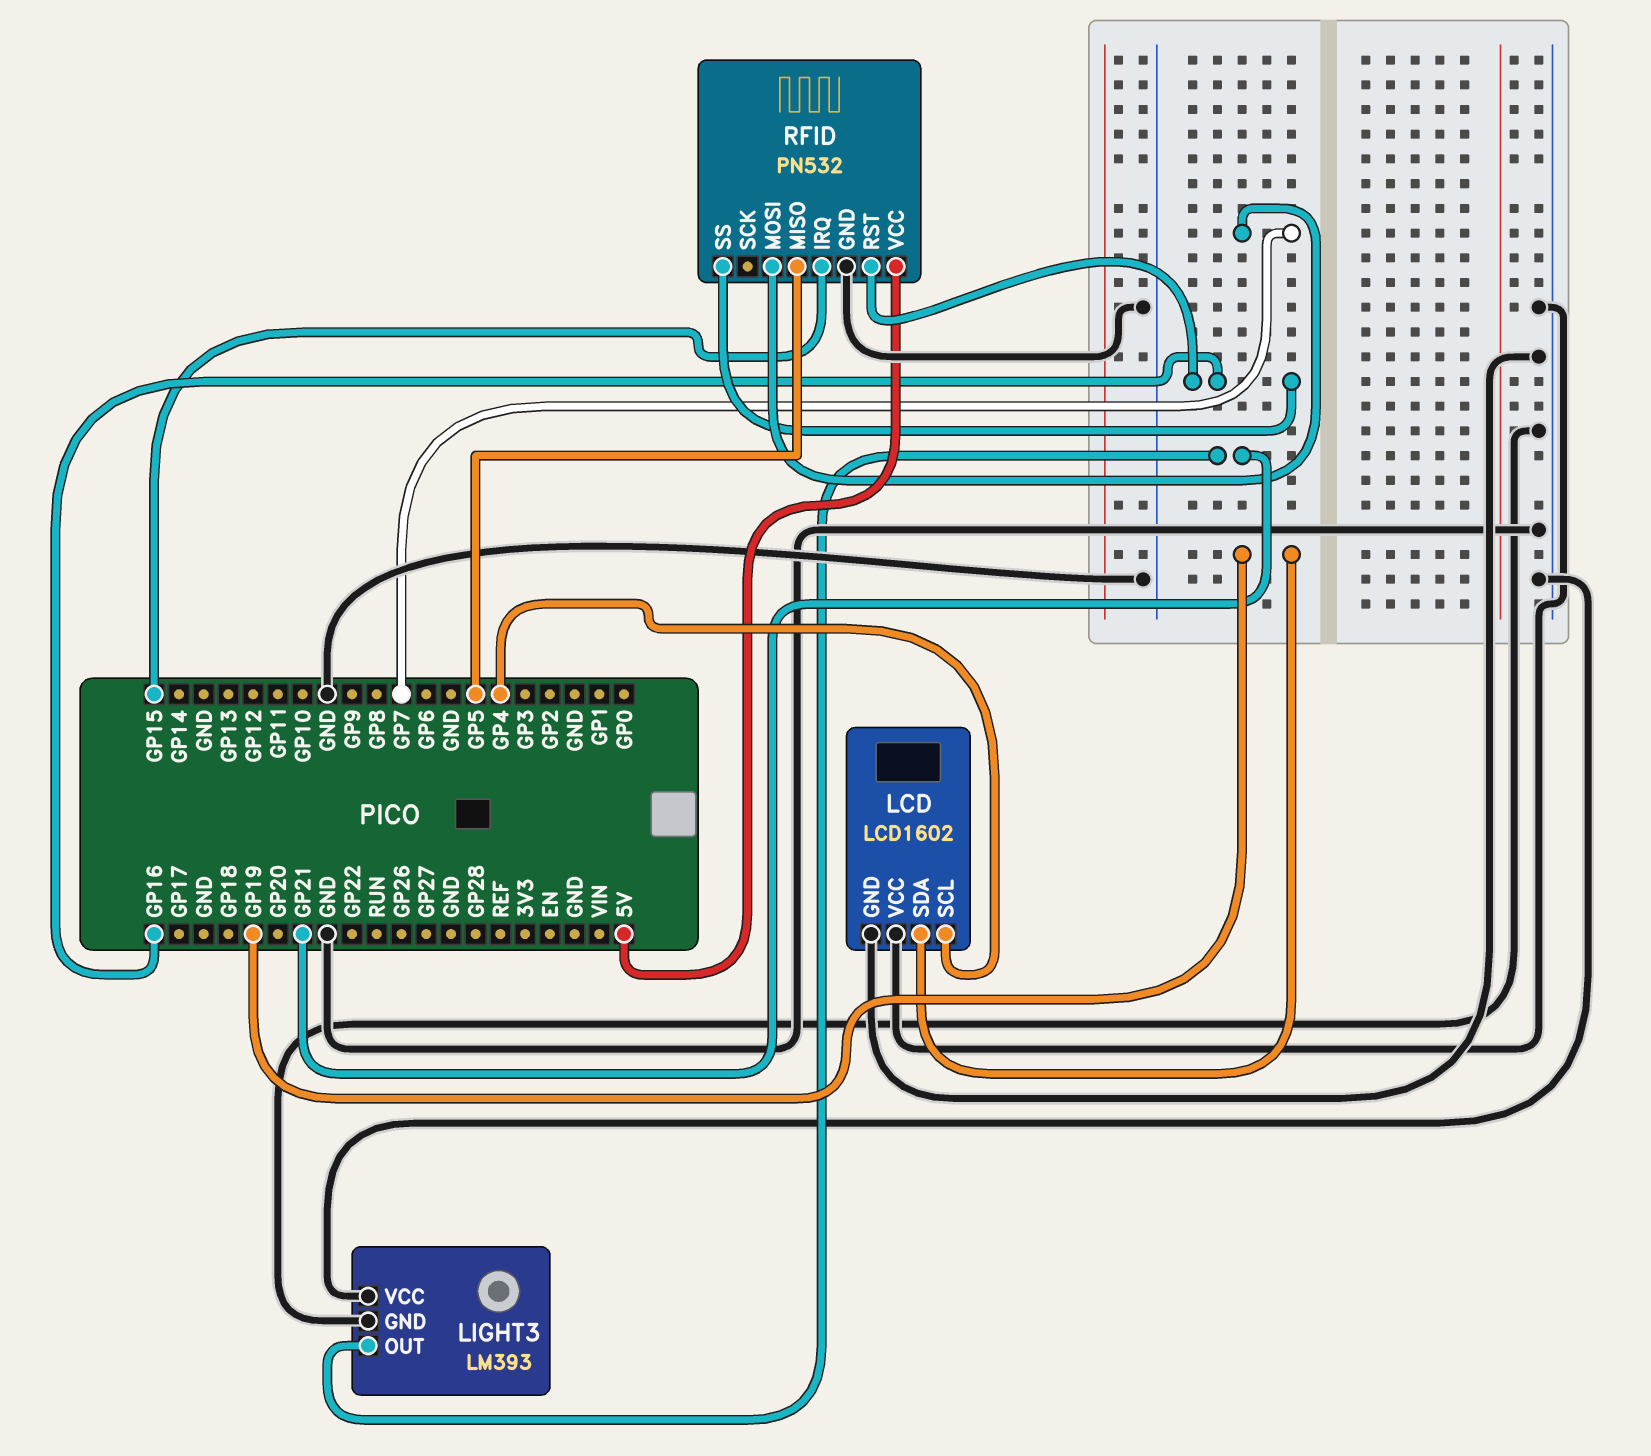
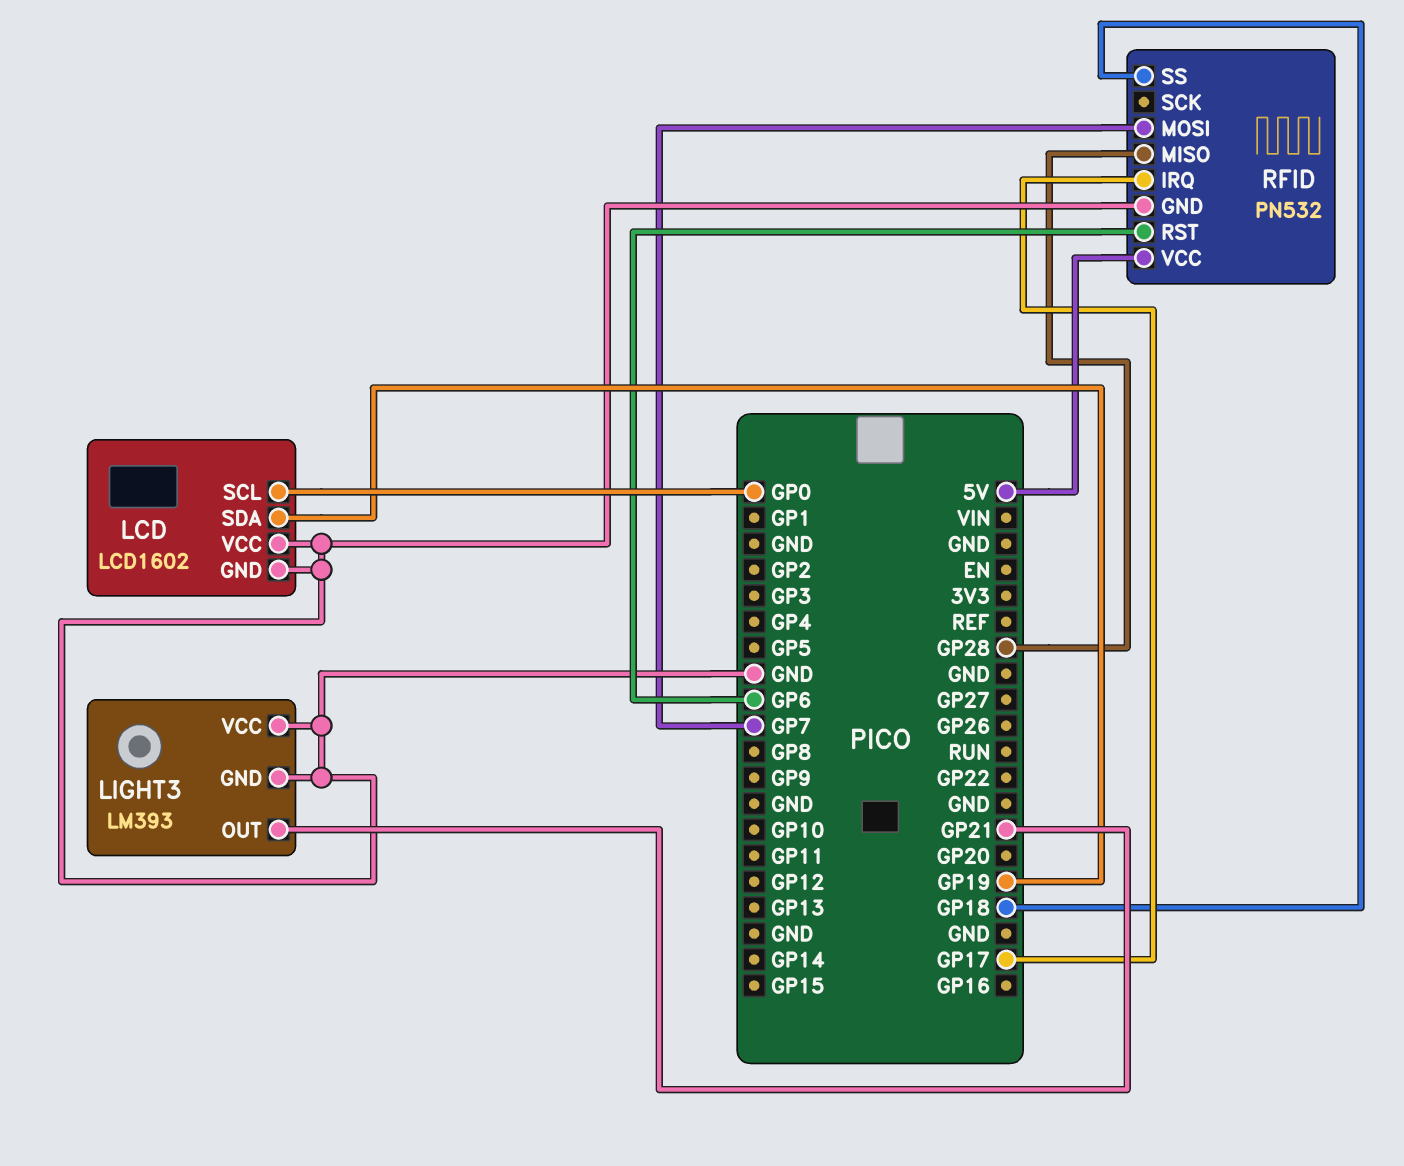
LCD pin SCL: GP4 -> GP0
RFID pin IRQ: GP15 -> GP17
RFID pin MISO: GP5 -> GP28
RFID pin RST: GP16 -> GP6
RFID pin SS: GP16 -> GP18

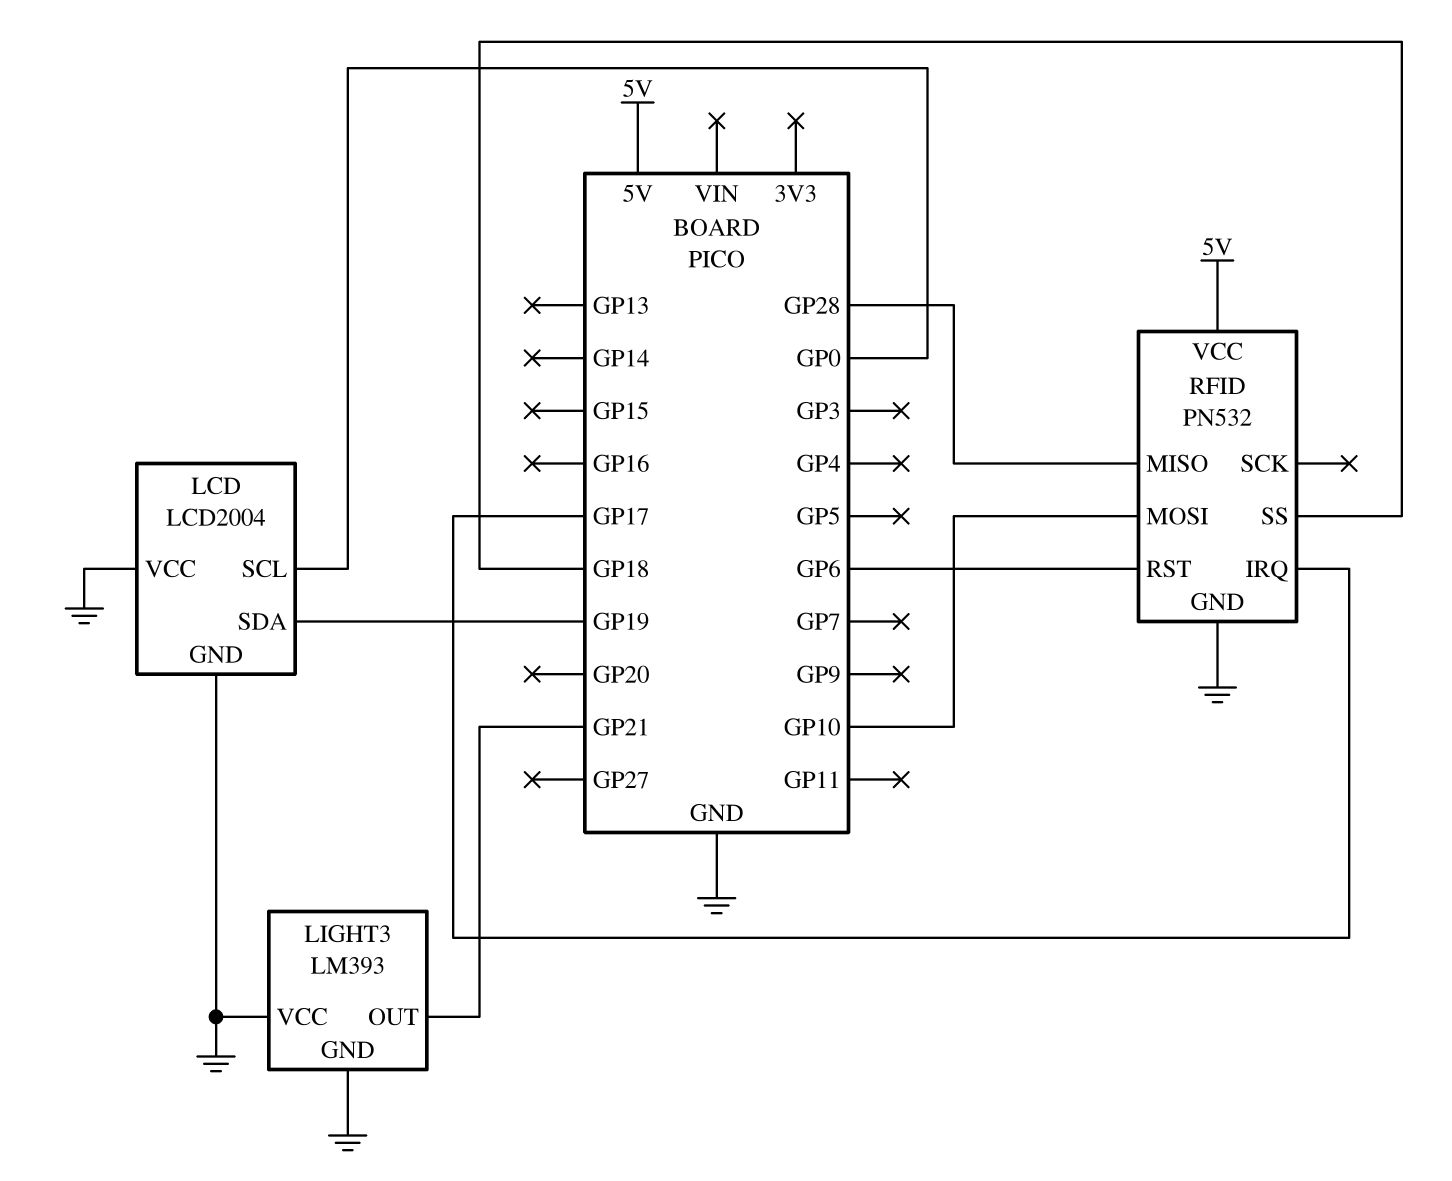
LCD: LCD1602 -> LCD2004
RFID pin MOSI: GP7 -> GP10

